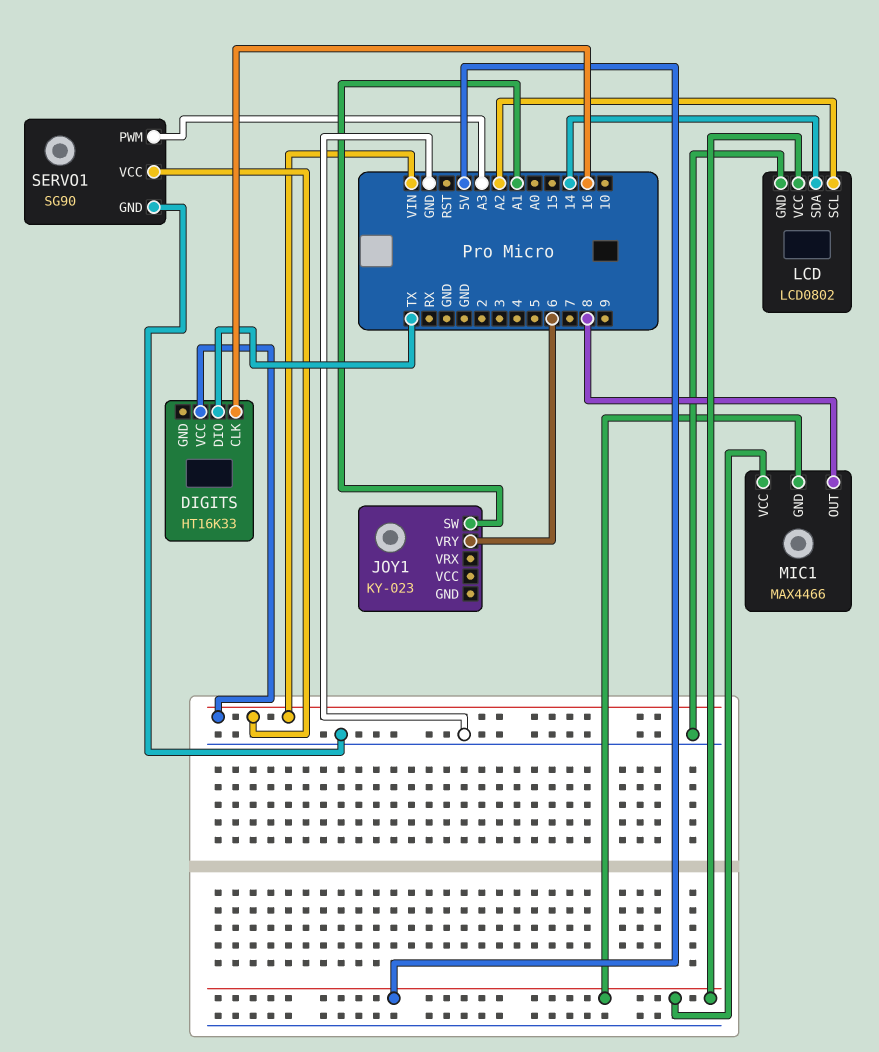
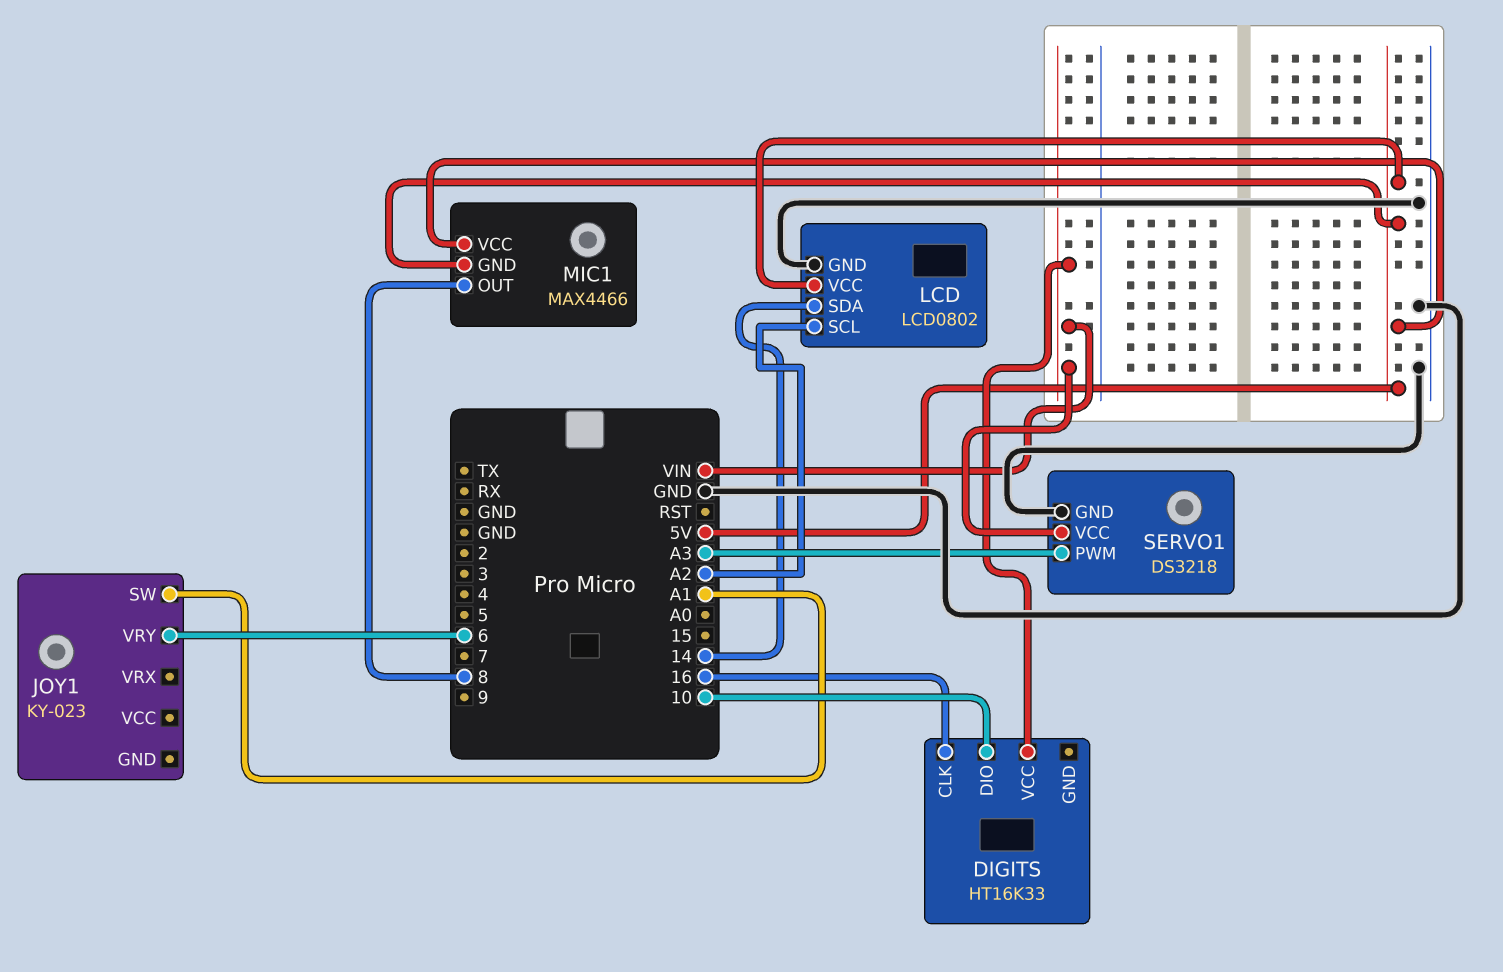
DIGITS pin DIO: TX -> 10
SERVO1: SG90 -> DS3218

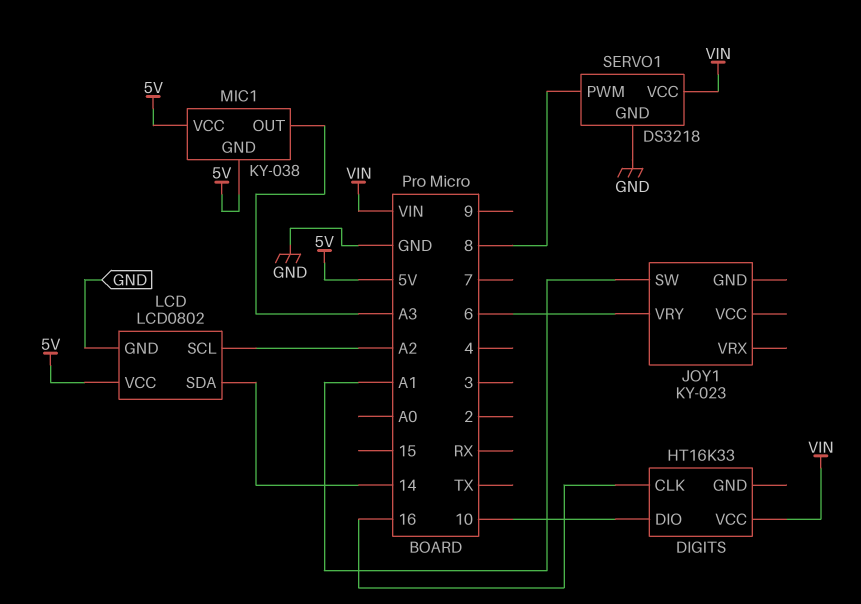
MIC1: MAX4466 -> KY-038
MIC1 pin OUT: 8 -> A3
SERVO1 pin PWM: A3 -> 8

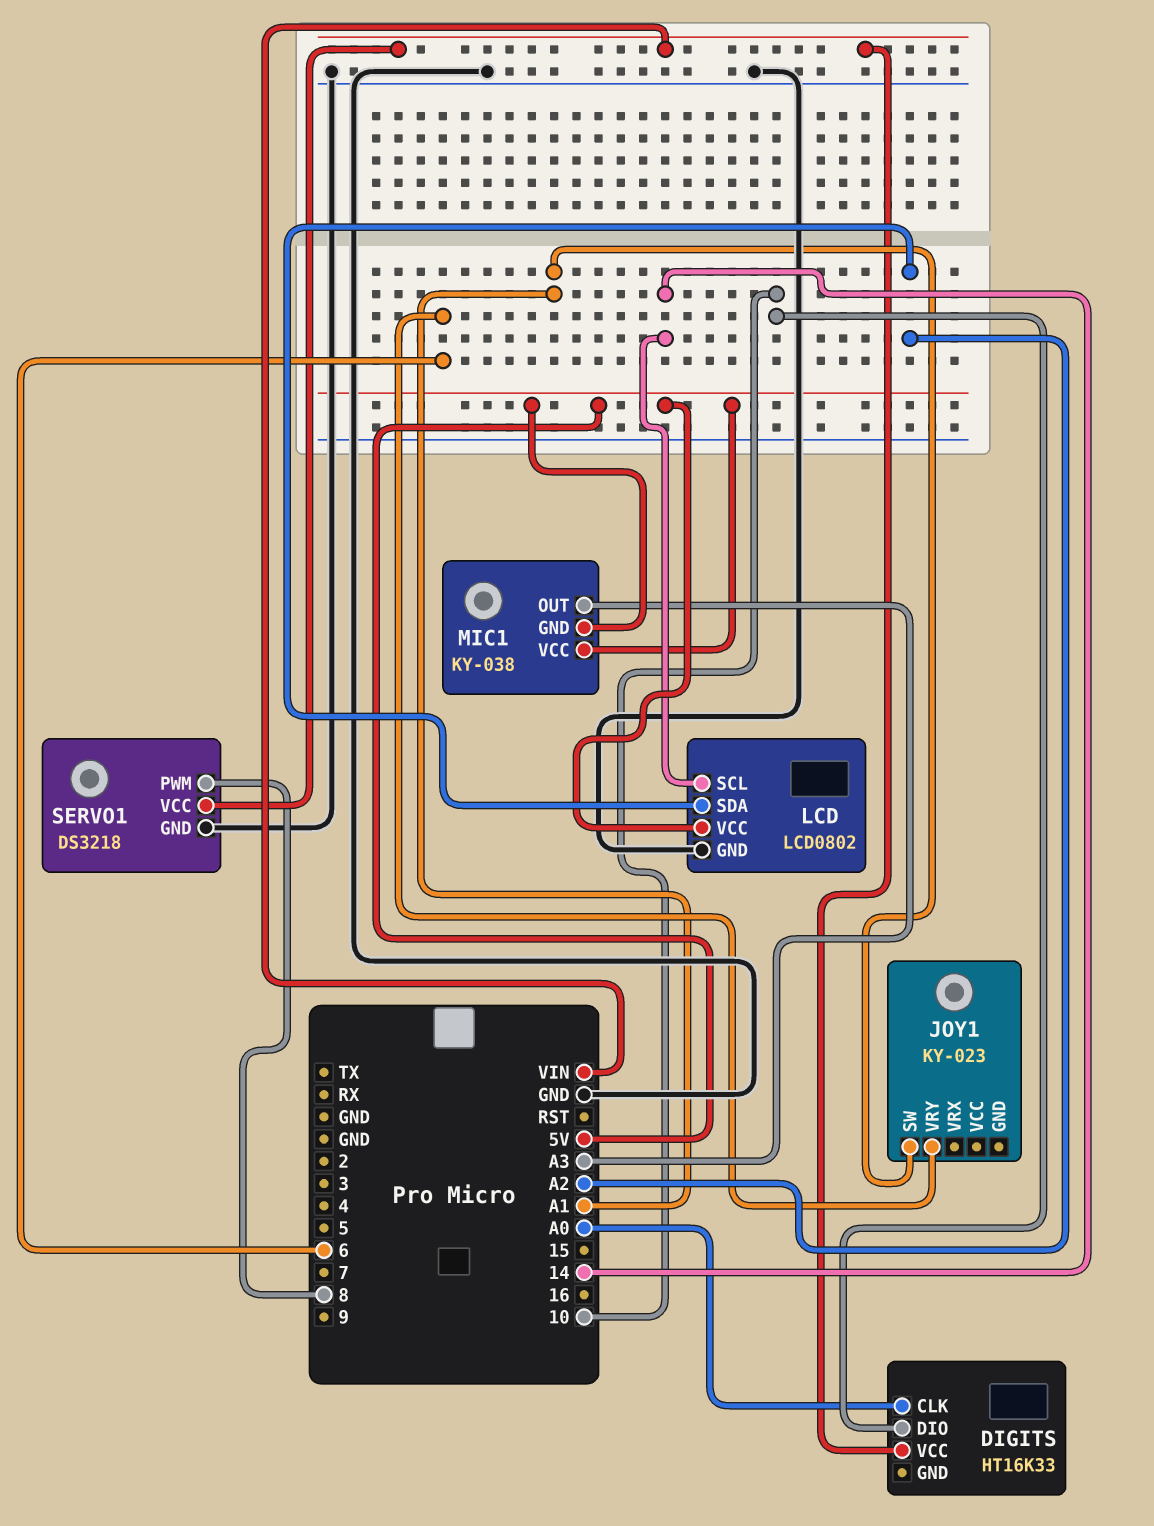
DIGITS pin CLK: 16 -> A0
LCD pin SCL: A2 -> 14
LCD pin SDA: 14 -> A2

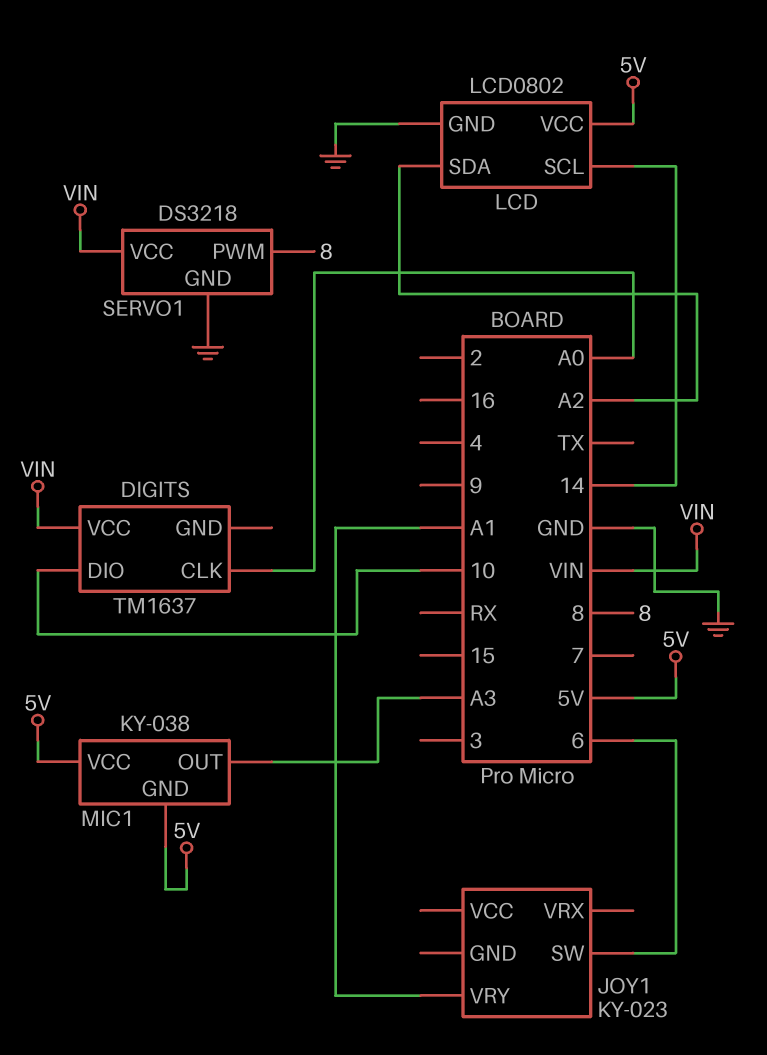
DIGITS: HT16K33 -> TM1637
JOY1 pin SW: A1 -> 6
JOY1 pin VRY: 6 -> A1

